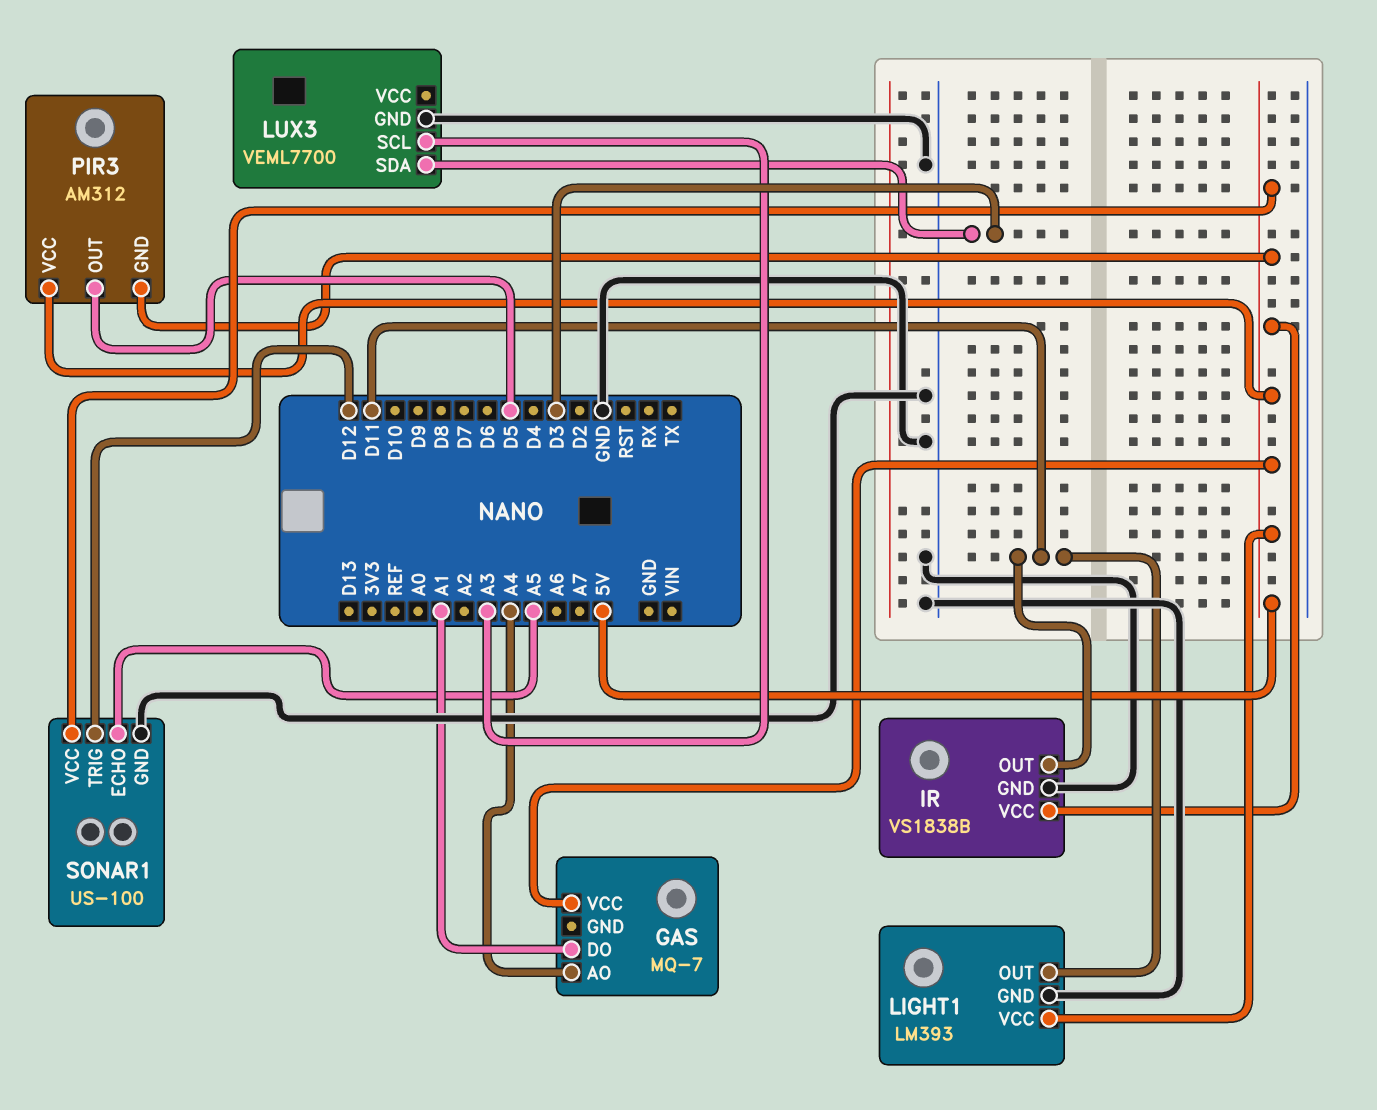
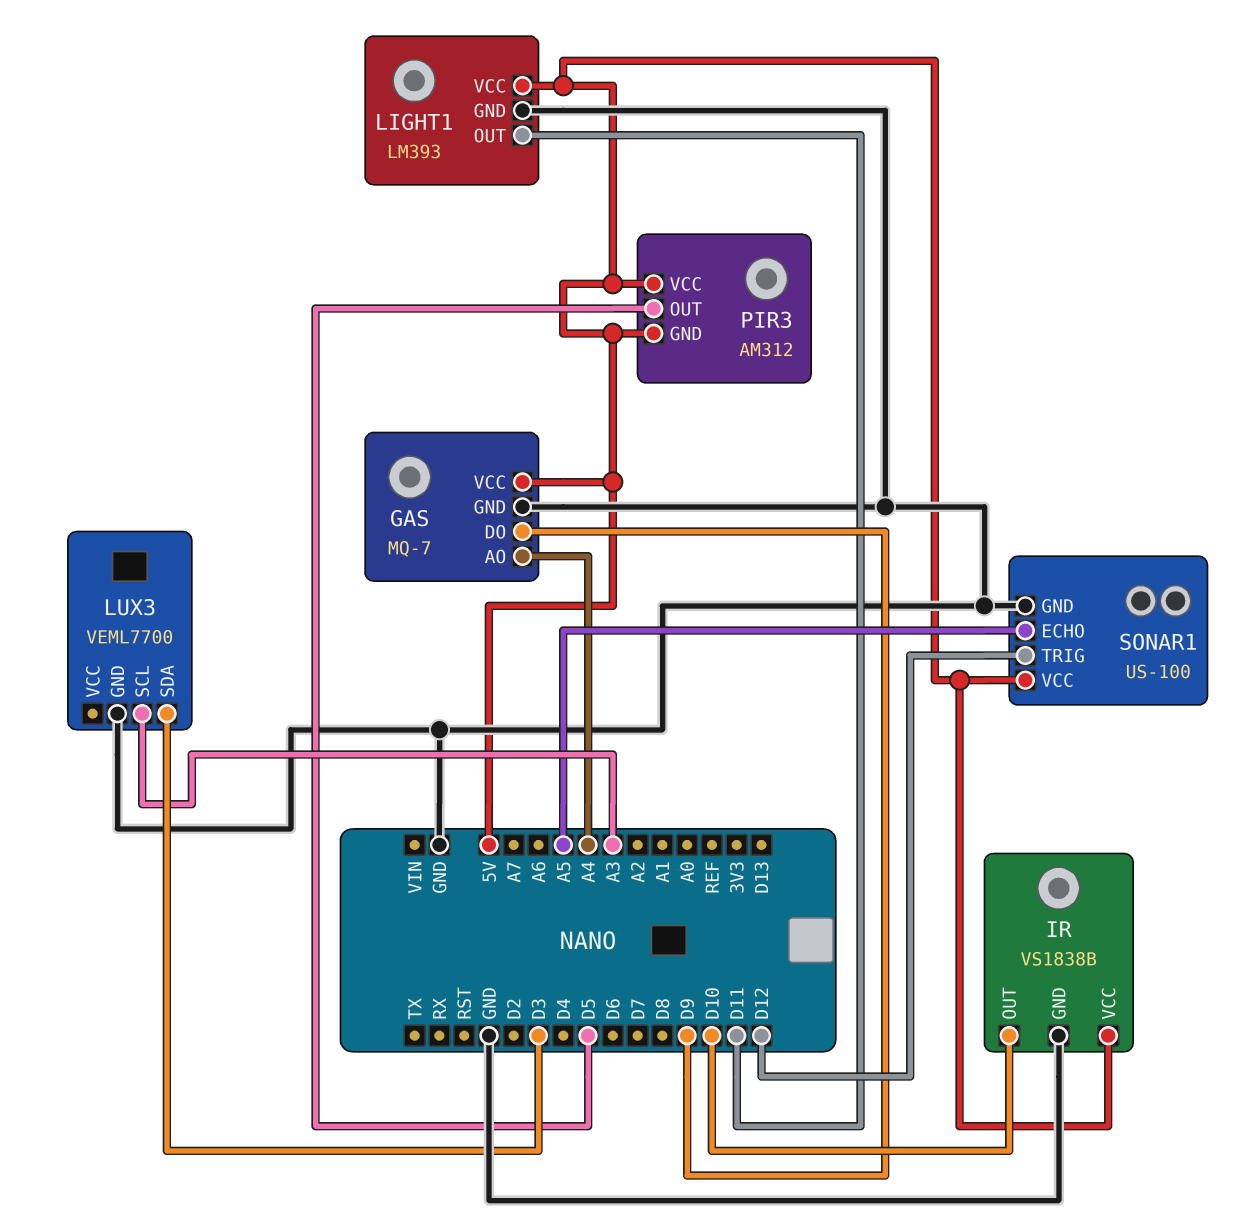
GAS pin DO: A1 -> D9
GAS pin GND: none -> GND
IR pin OUT: D11 -> D10

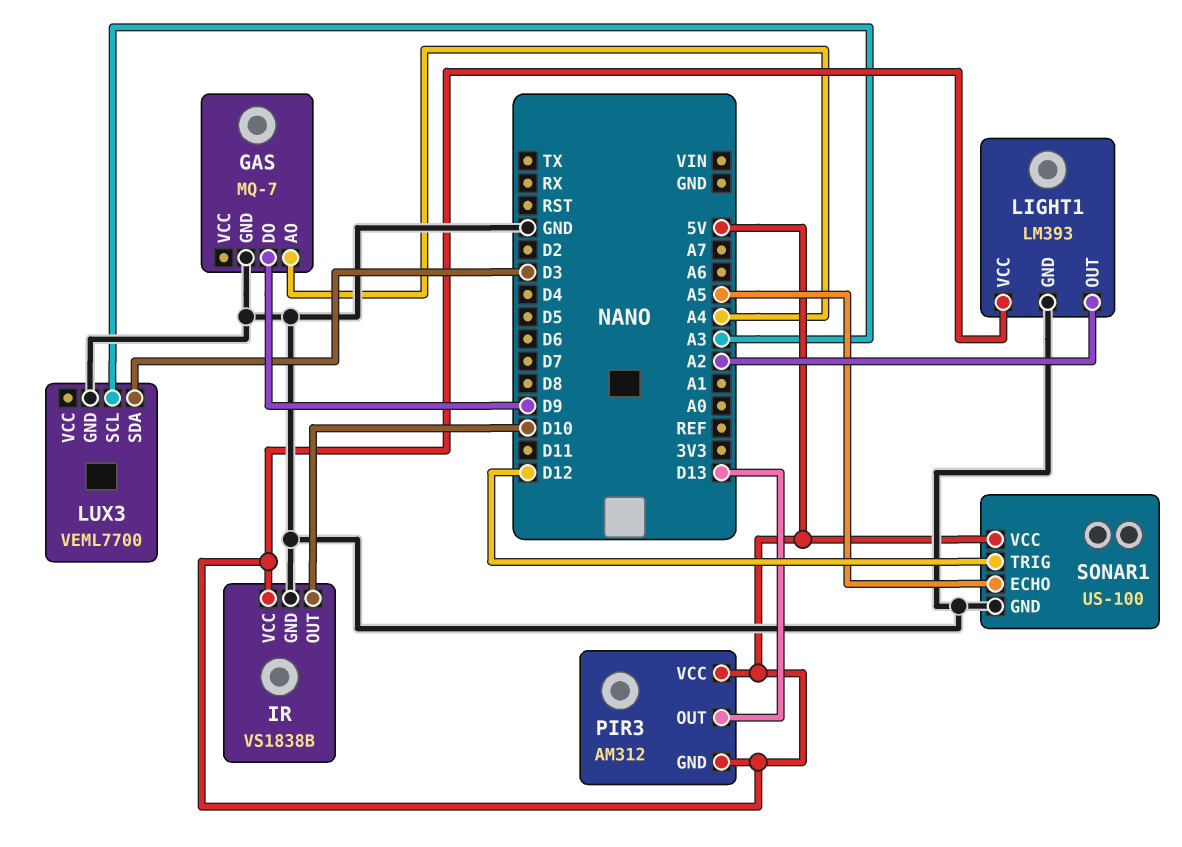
GAS pin VCC: 5V -> none
LIGHT1 pin OUT: D11 -> A2
PIR3 pin OUT: D5 -> D13

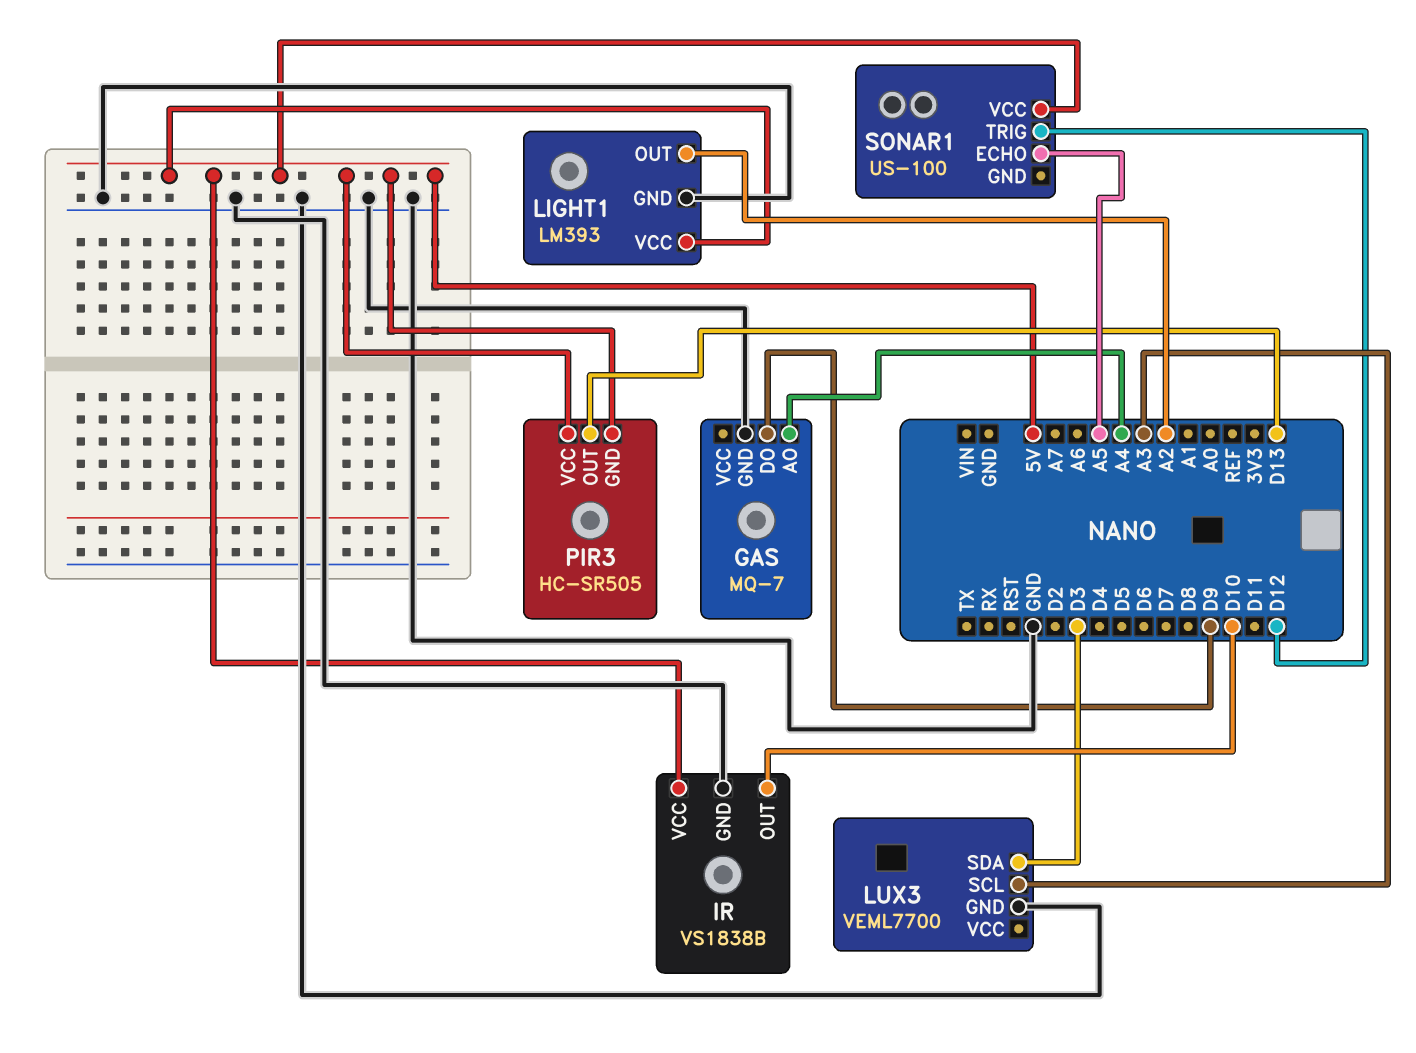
PIR3: AM312 -> HC-SR505
SONAR1 pin GND: GND -> none

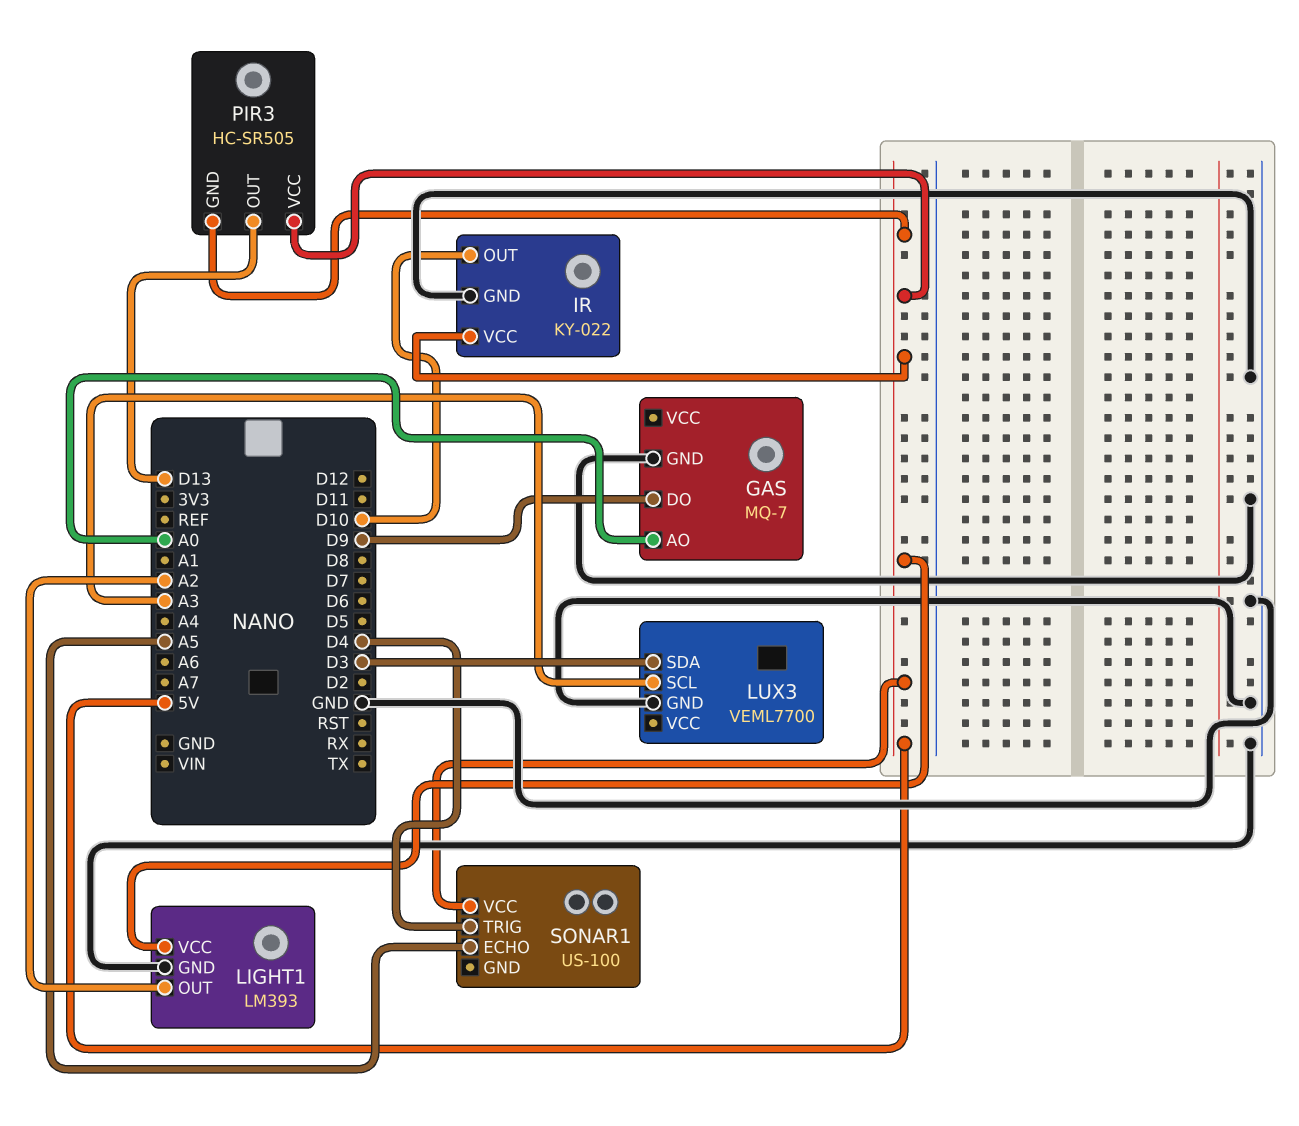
GAS pin AO: A4 -> A0
IR: VS1838B -> KY-022
SONAR1 pin TRIG: D12 -> D4

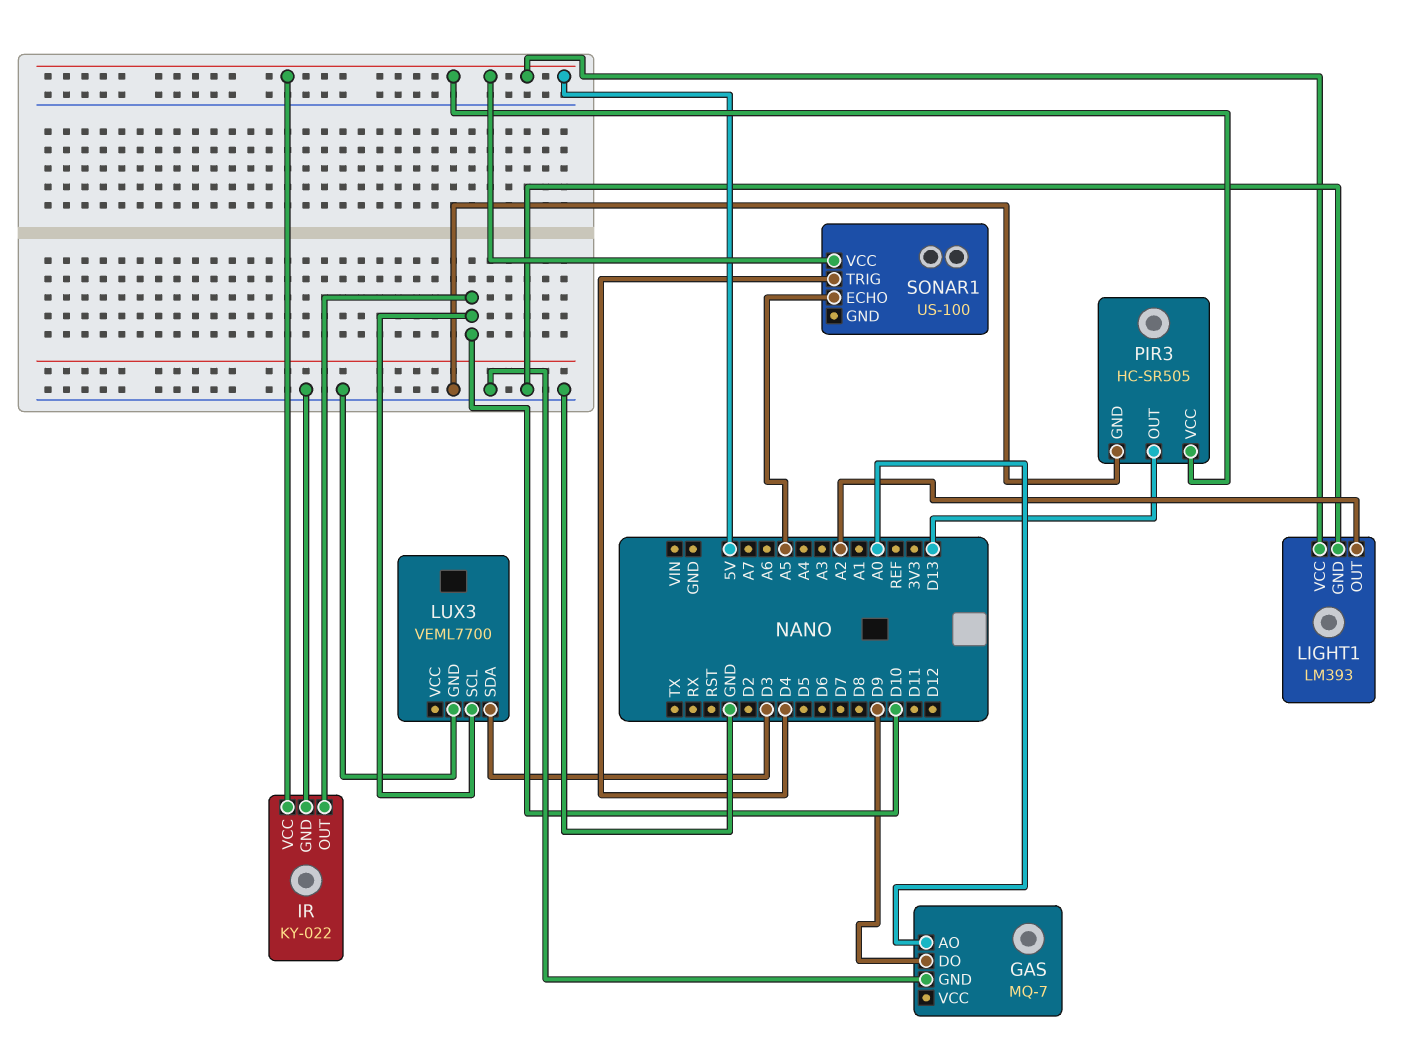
LUX3 pin SCL: A3 -> D10
PIR3 pin GND: 5V -> GND

